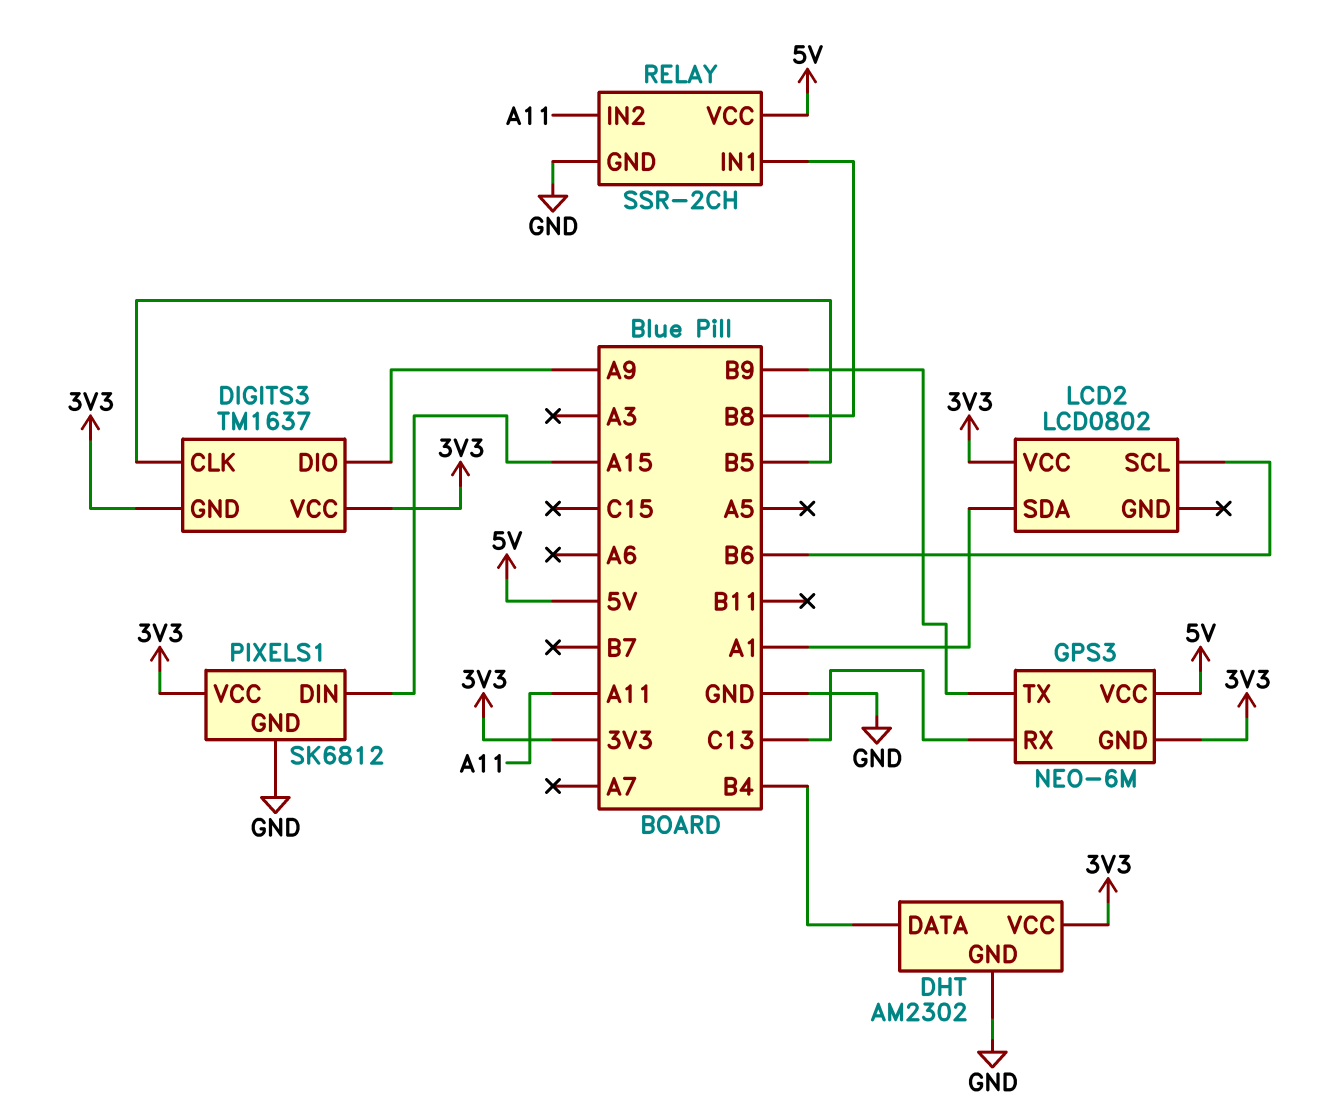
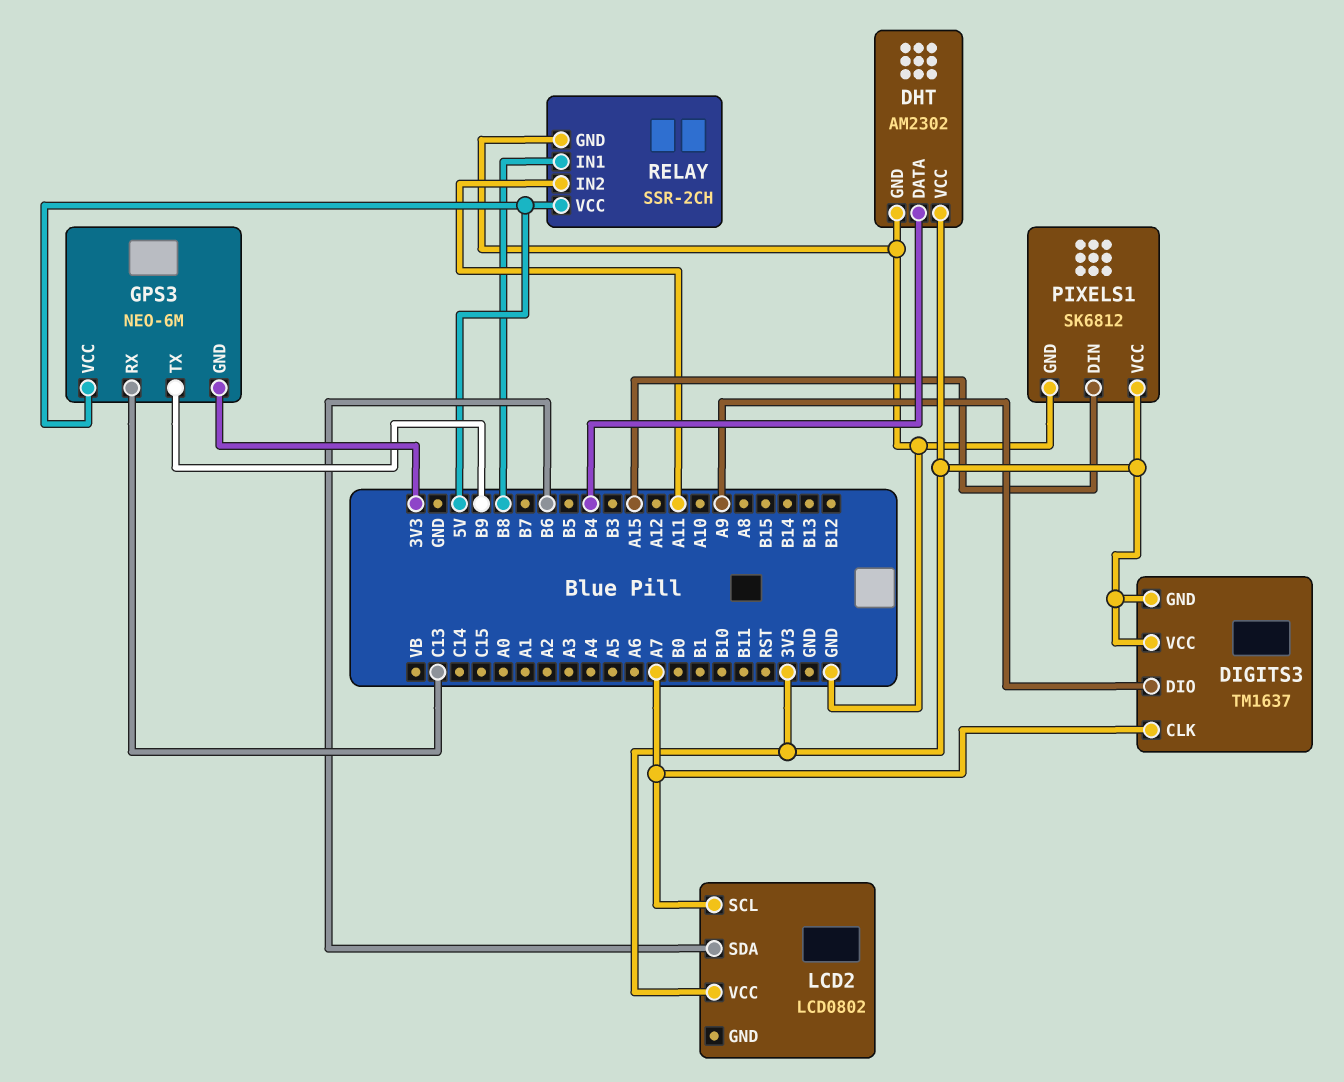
DIGITS3 pin CLK: B5 -> A7
LCD2 pin SCL: B6 -> A7
LCD2 pin SDA: A1 -> B6

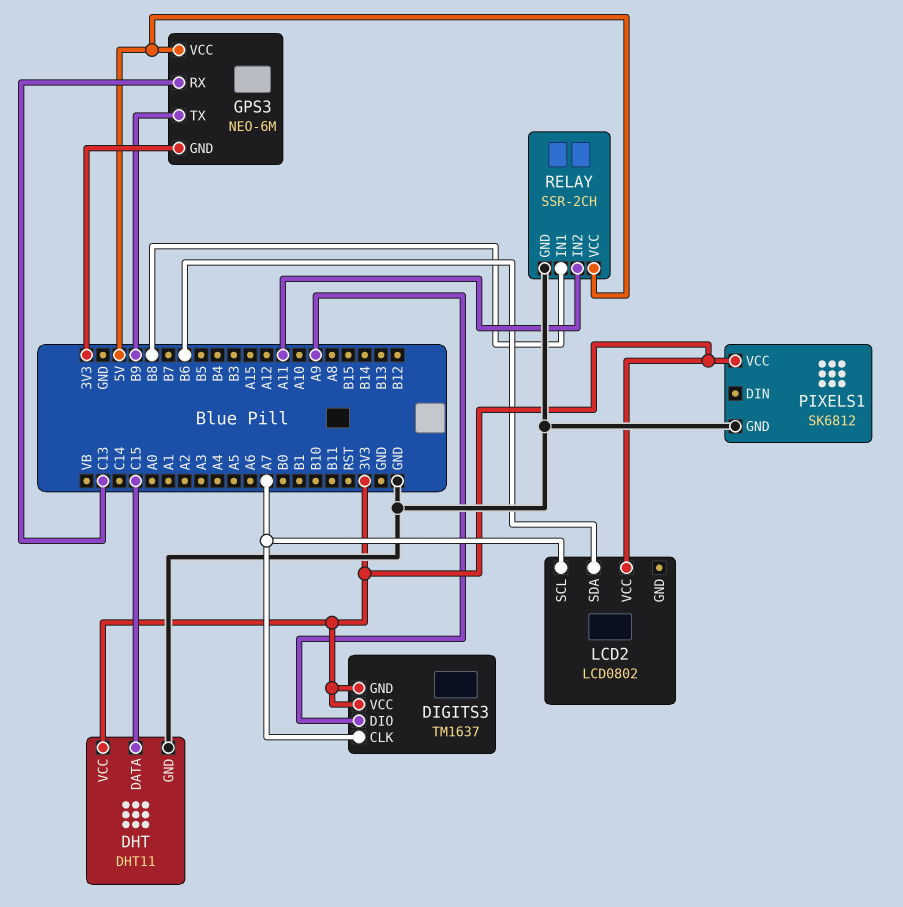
DHT: AM2302 -> DHT11
DHT pin DATA: B4 -> C15
PIXELS1 pin DIN: A15 -> none

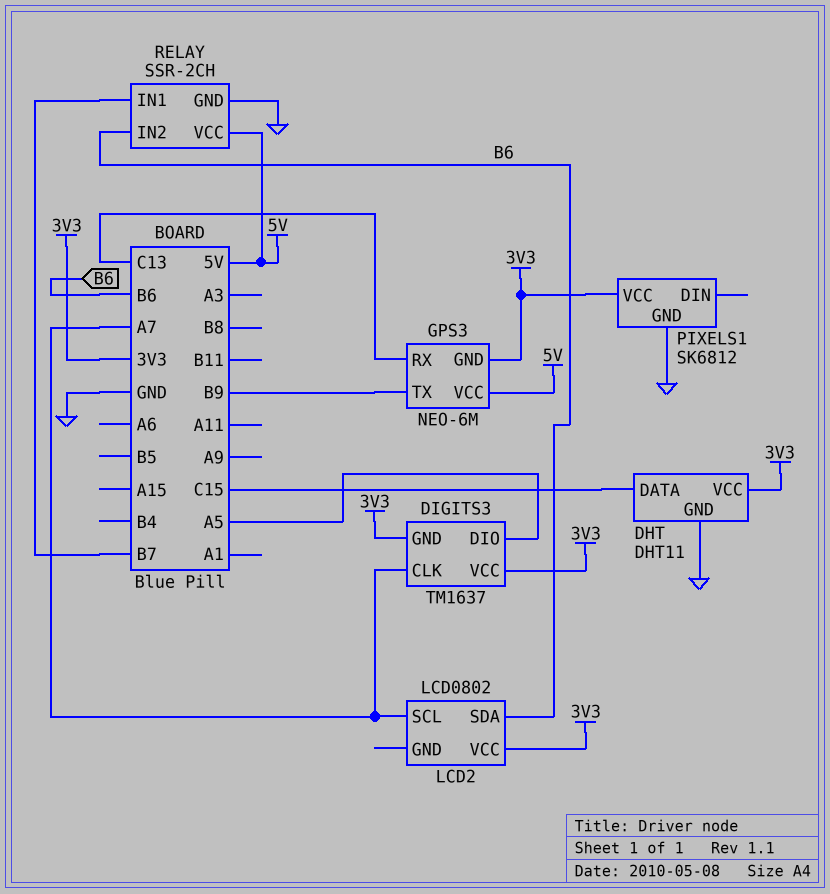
DIGITS3 pin DIO: A9 -> A5
RELAY pin IN1: B8 -> B7
RELAY pin IN2: A11 -> B6

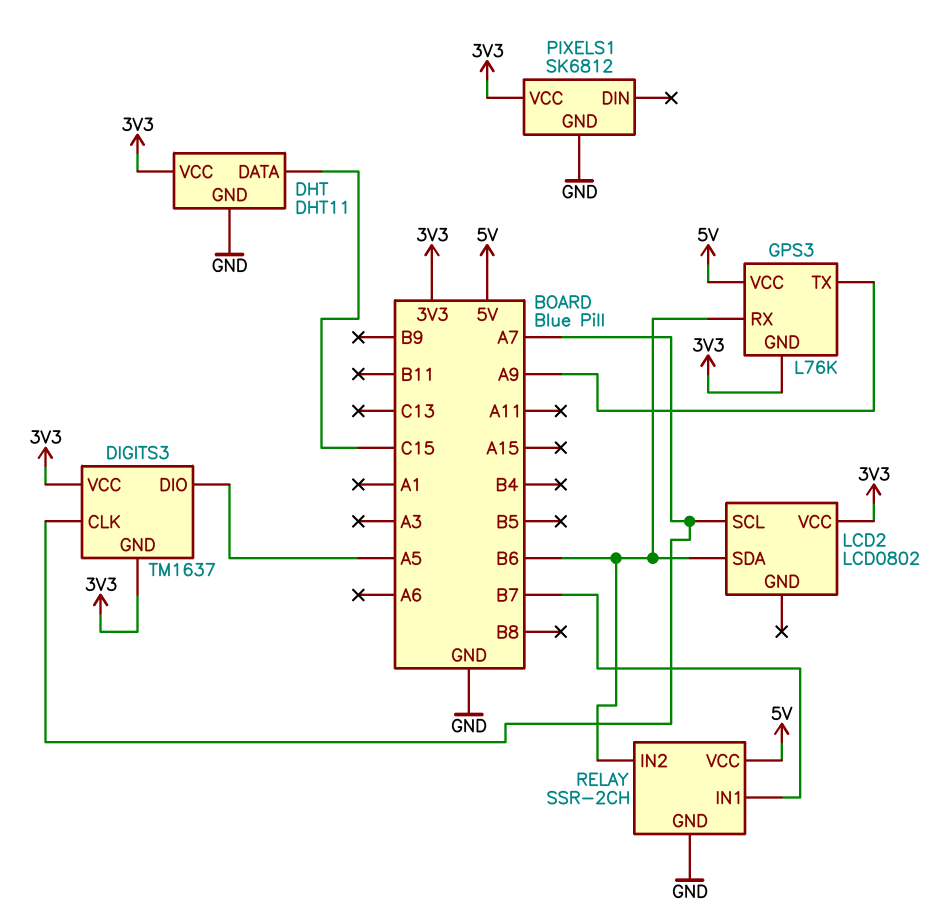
GPS3: NEO-6M -> L76K
GPS3 pin RX: C13 -> B6
GPS3 pin TX: B9 -> A9

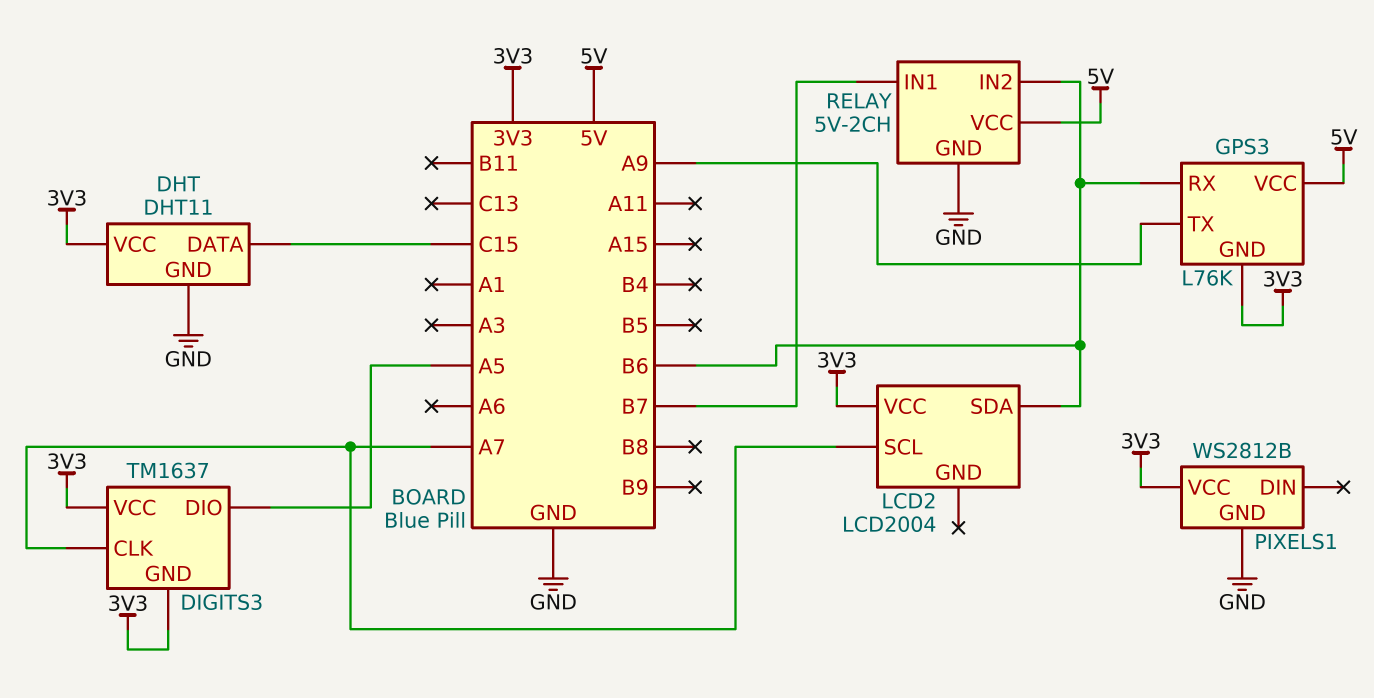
LCD2: LCD0802 -> LCD2004
PIXELS1: SK6812 -> WS2812B
RELAY: SSR-2CH -> 5V-2CH

